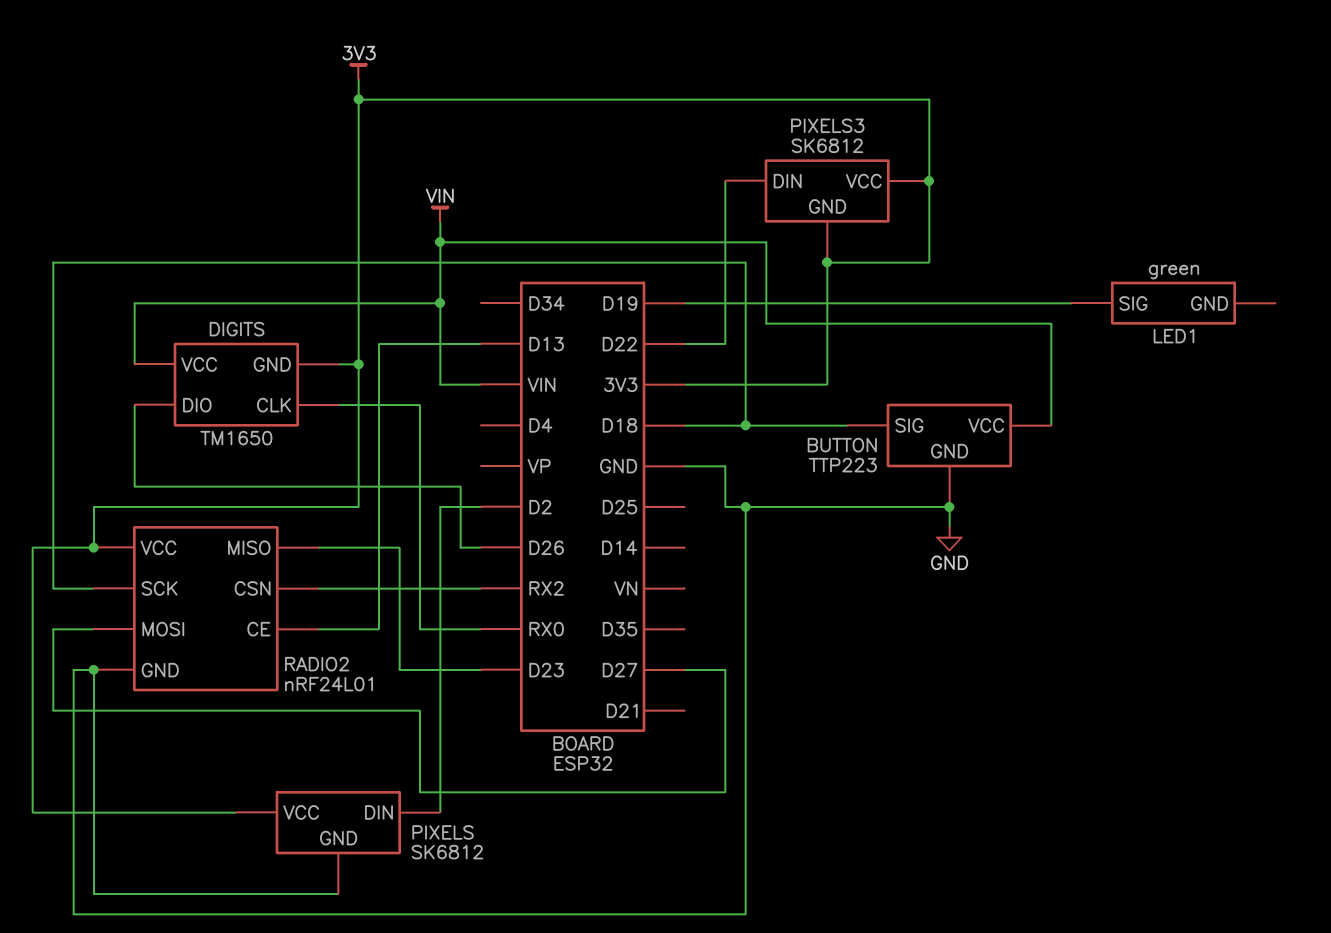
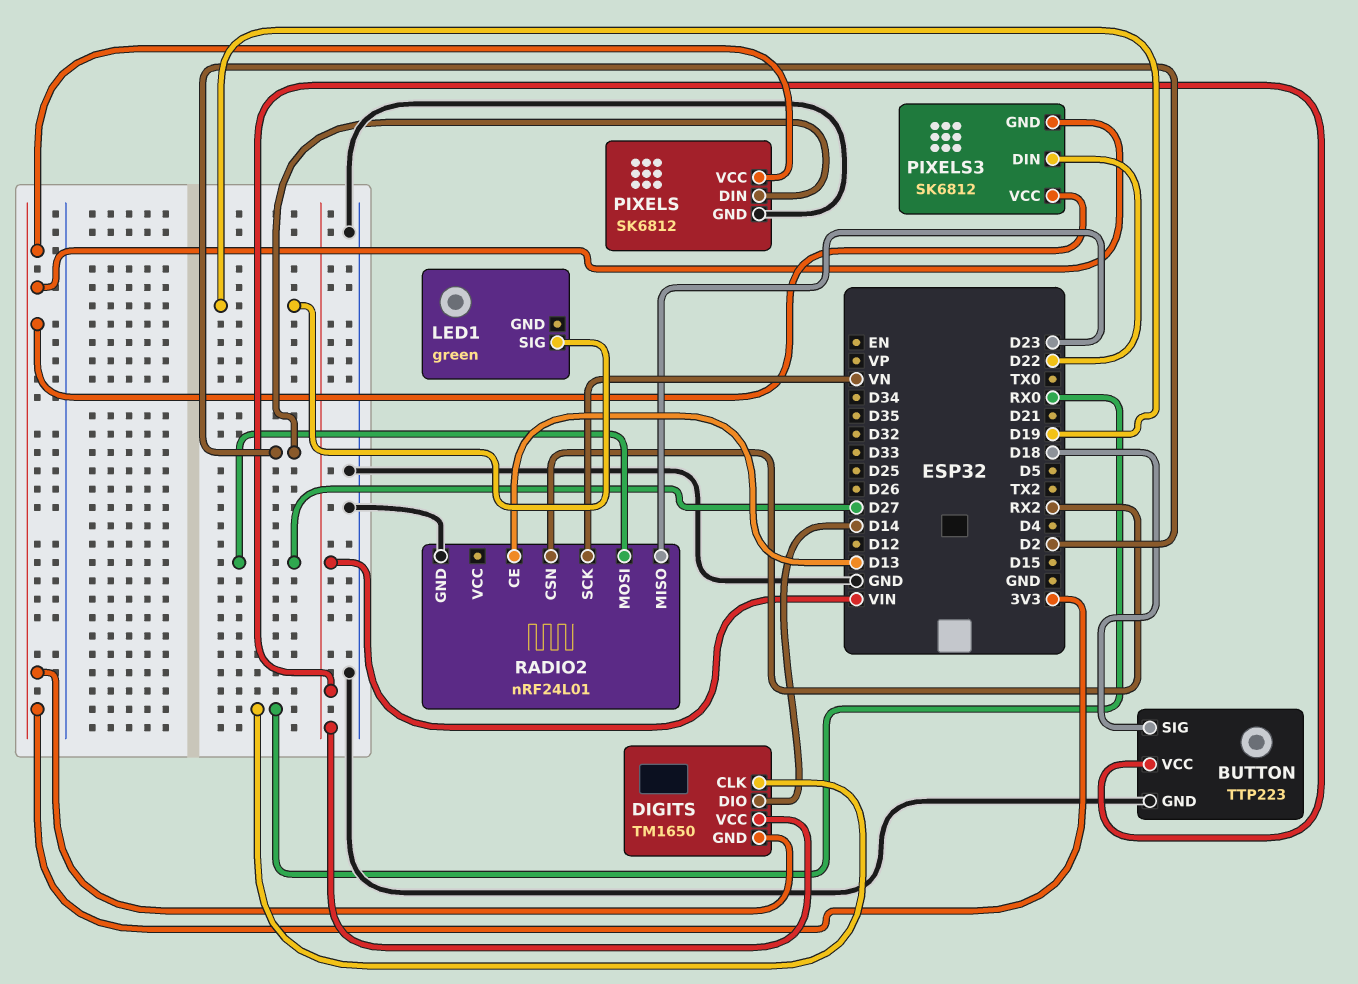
DIGITS pin DIO: D26 -> D14
RADIO2 pin SCK: D18 -> VN
RADIO2 pin VCC: 3V3 -> none

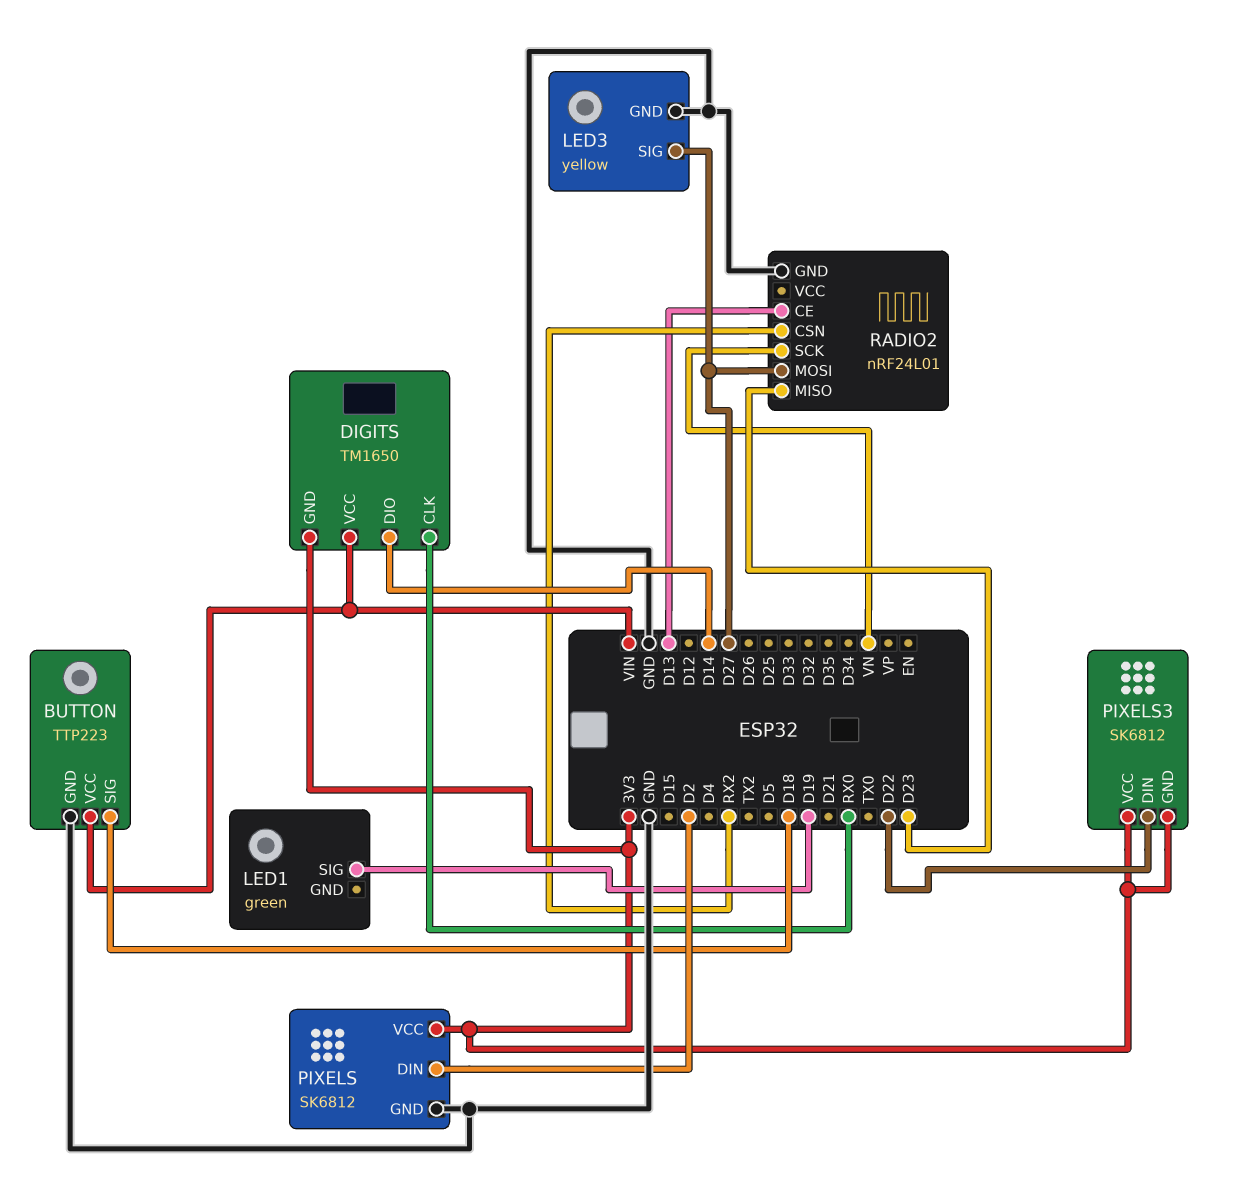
LED3: none -> yellow
LED3 pin GND: none -> GND
LED3 pin SIG: none -> D27

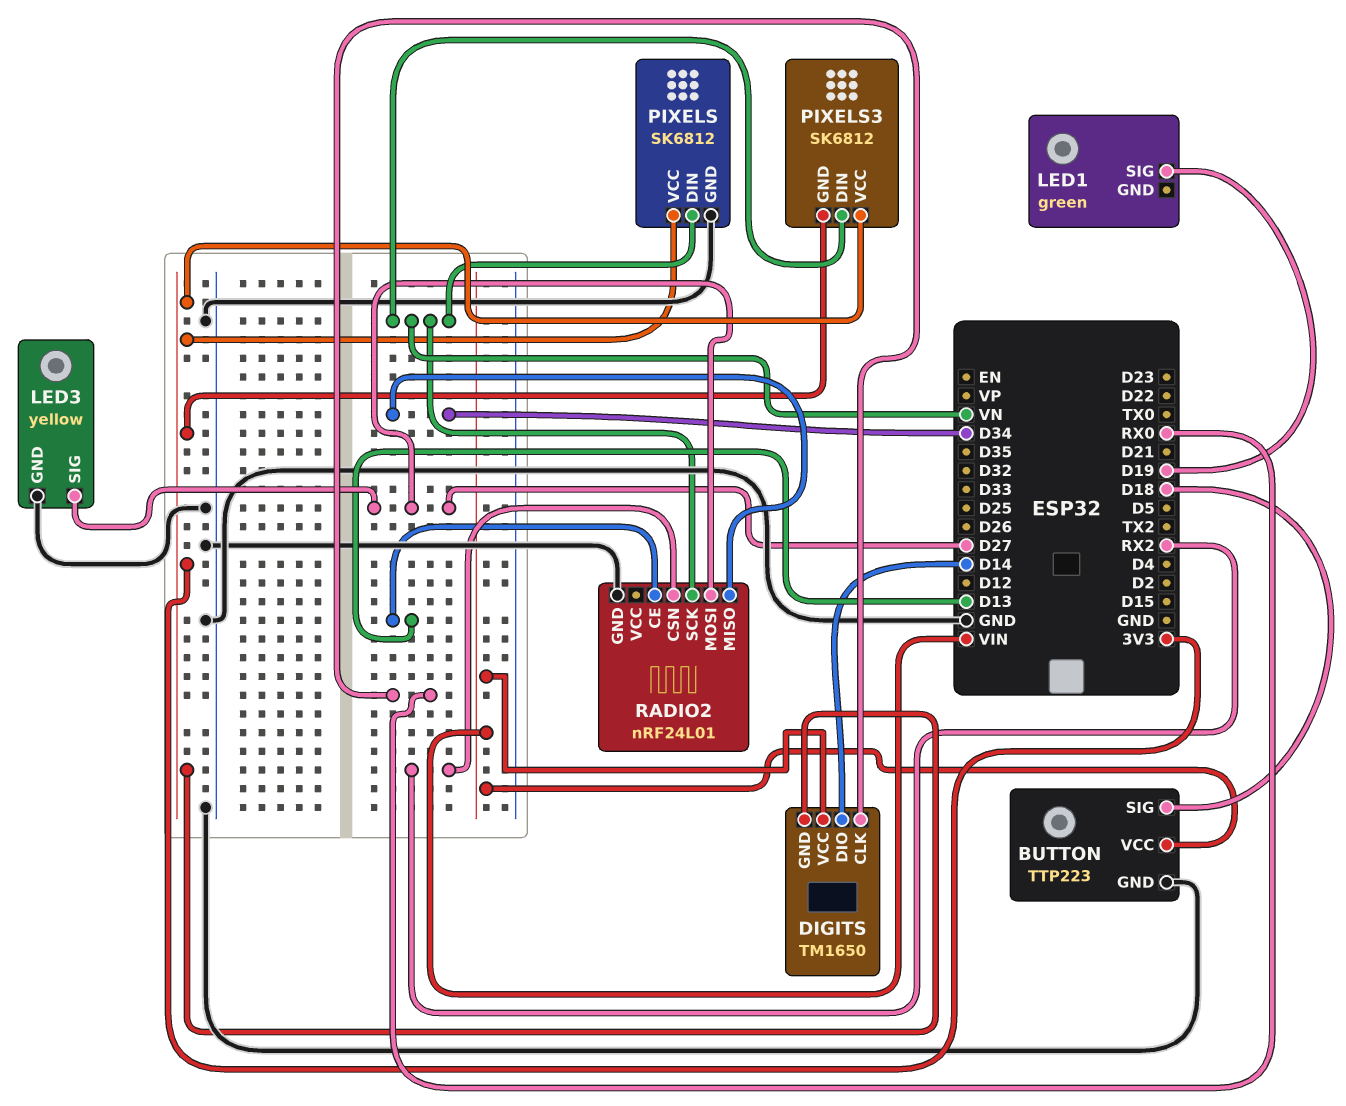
PIXELS pin DIN: D2 -> VN
PIXELS3 pin DIN: D22 -> VN
RADIO2 pin MISO: D23 -> D34

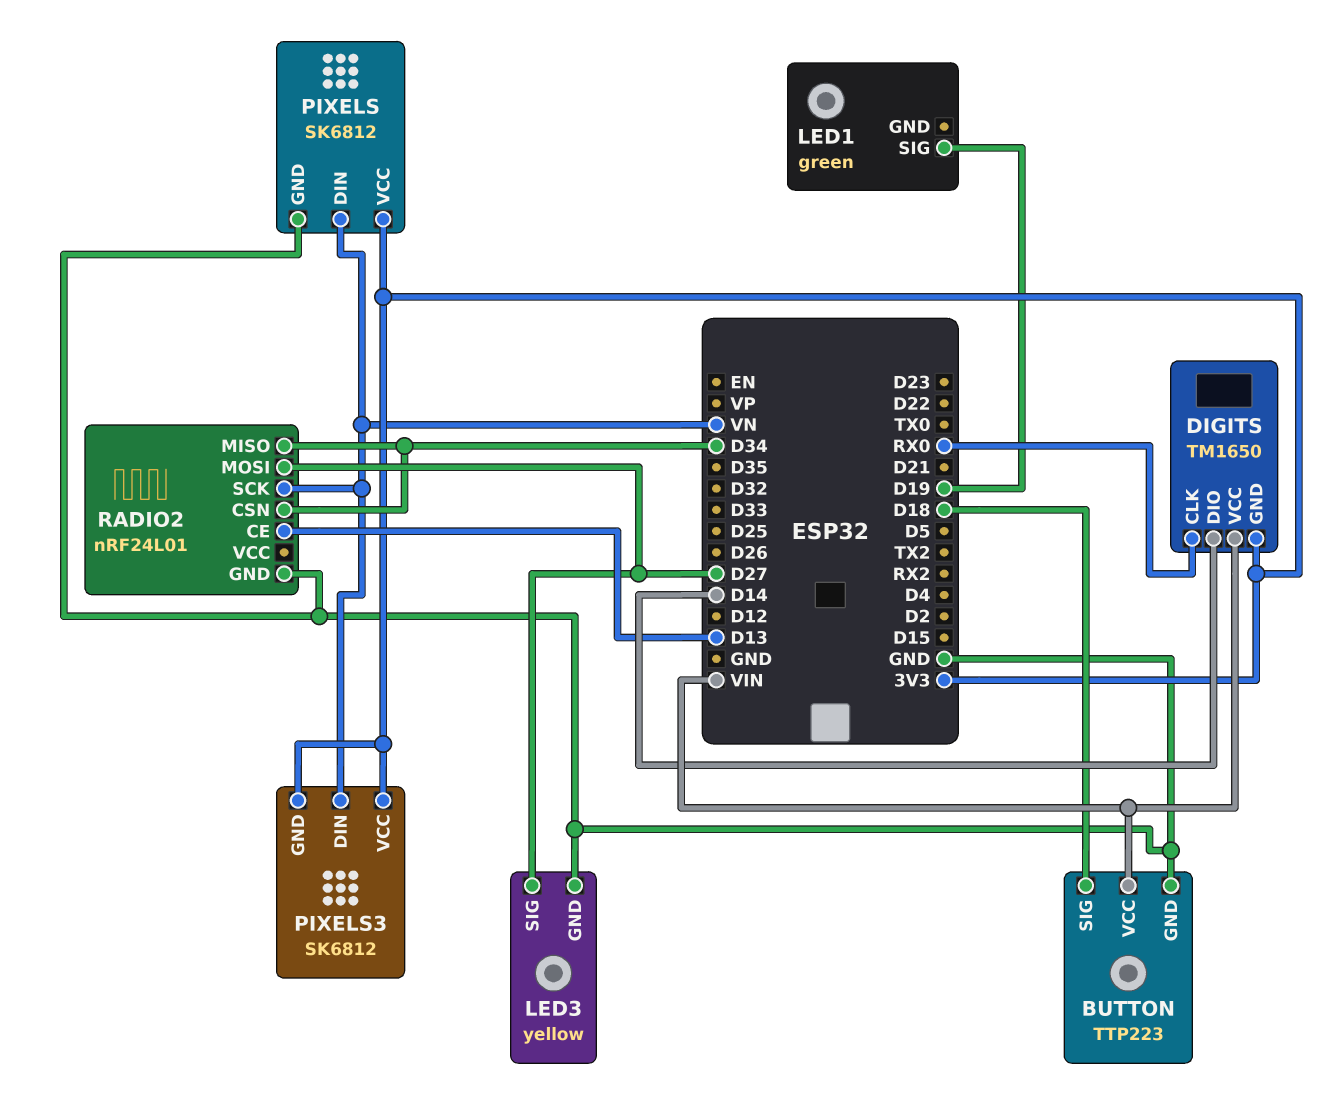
RADIO2 pin CSN: RX2 -> D34

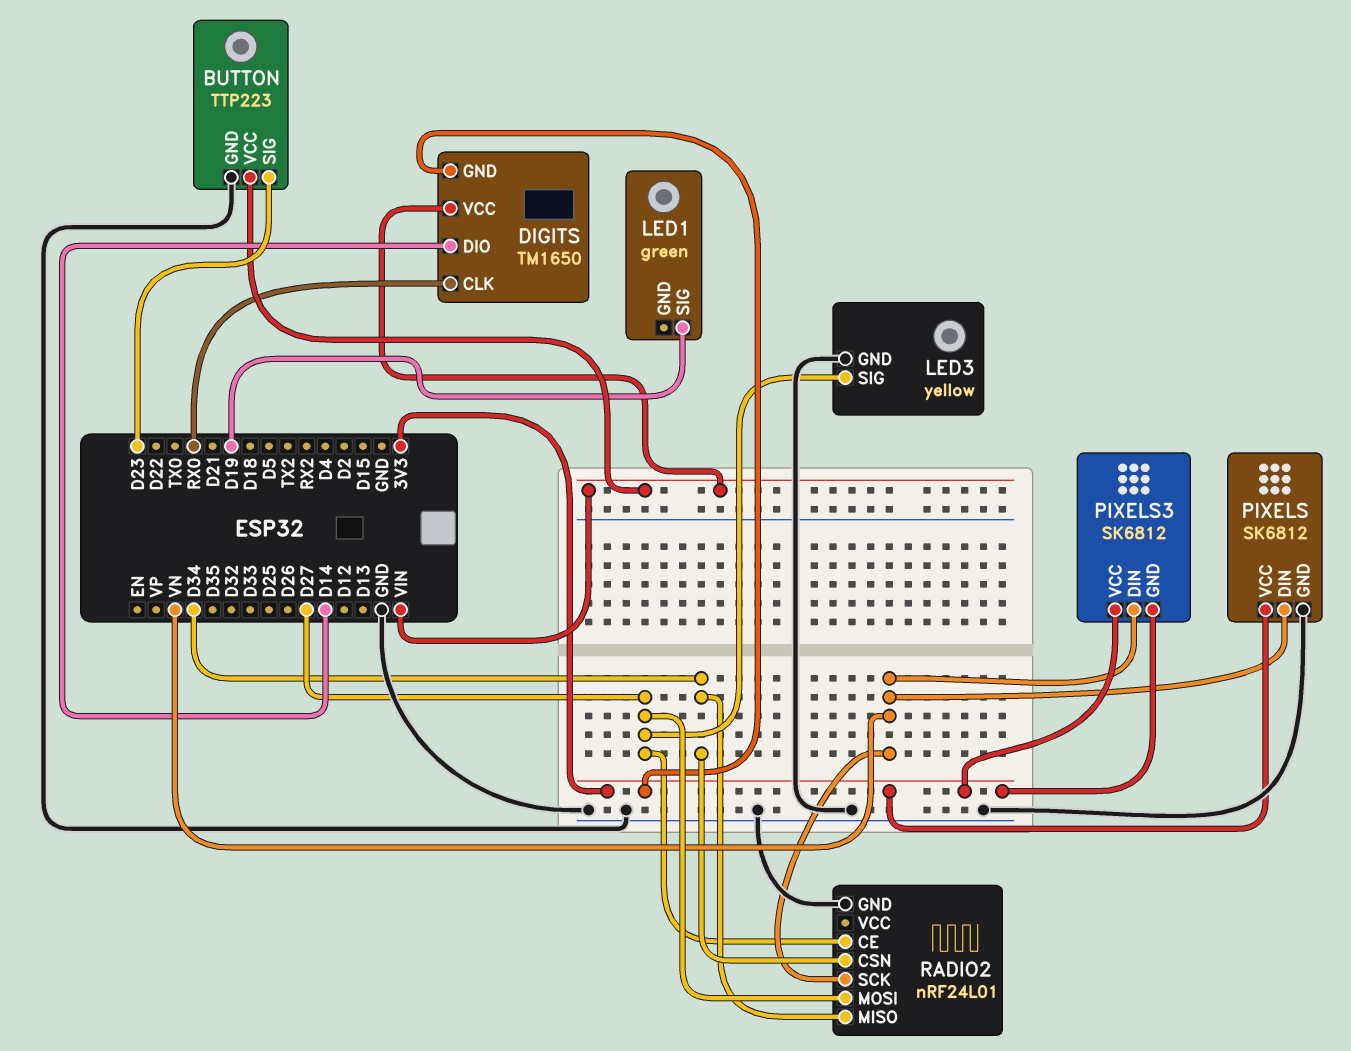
BUTTON pin SIG: D18 -> D23
RADIO2 pin CE: D13 -> D27

